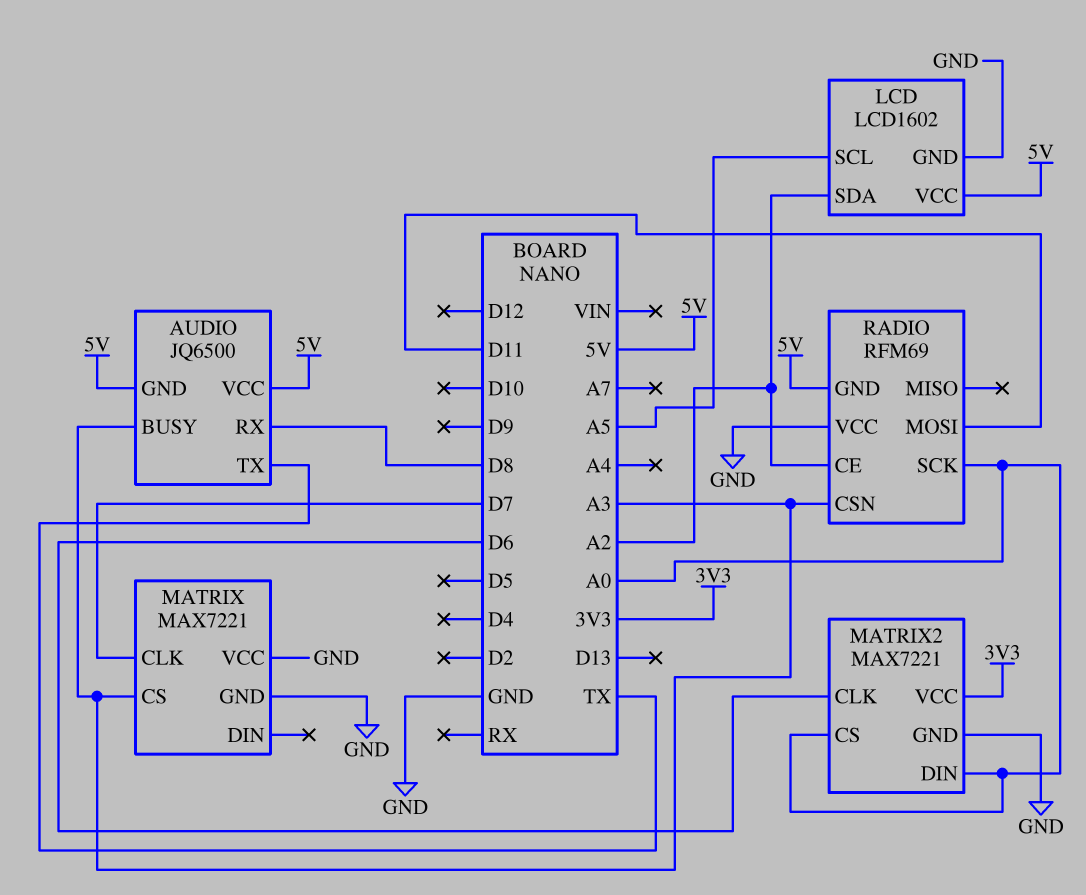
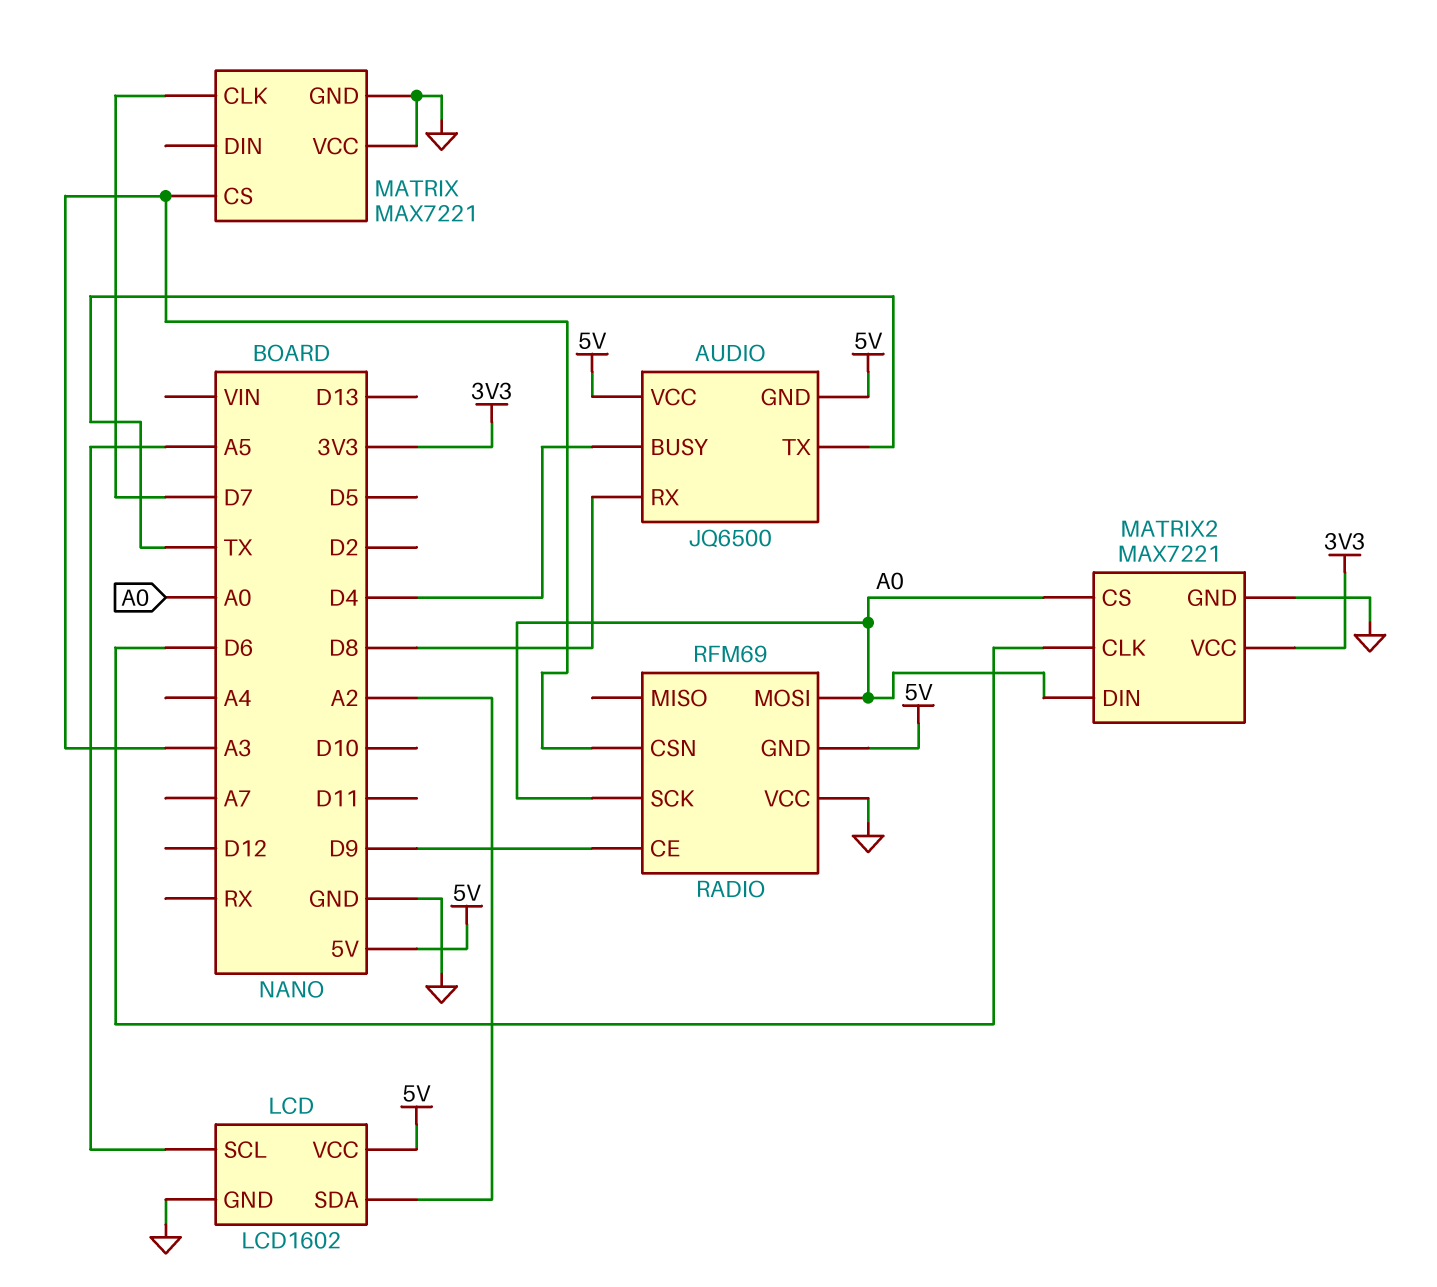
AUDIO pin BUSY: A3 -> D4
RADIO pin CE: A2 -> D9
RADIO pin MOSI: D11 -> A0

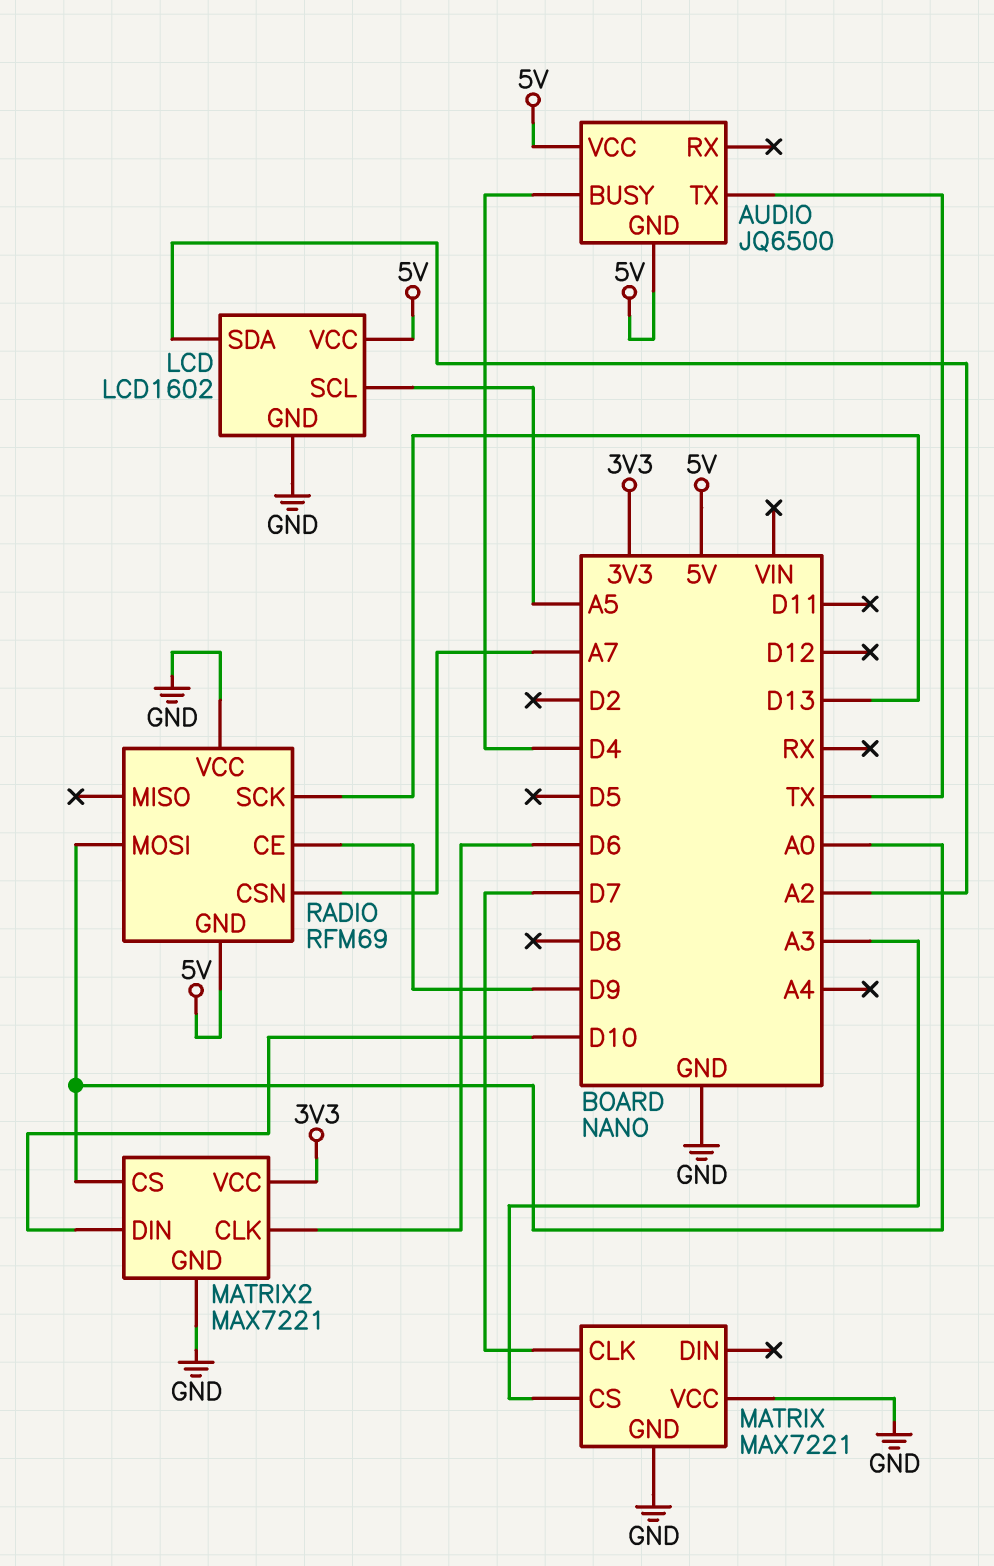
AUDIO pin RX: D8 -> none
MATRIX2 pin DIN: A0 -> D10
RADIO pin CSN: A3 -> A7
RADIO pin SCK: A0 -> D13

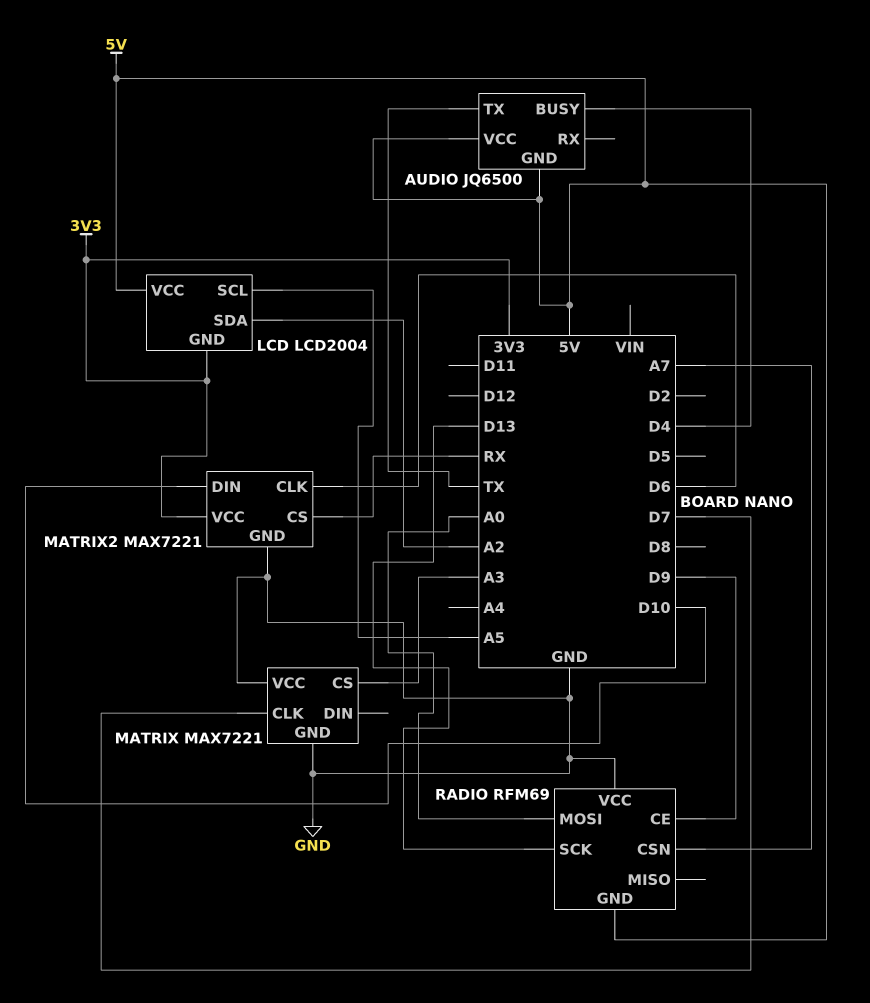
LCD: LCD1602 -> LCD2004
LCD pin GND: GND -> 3V3
MATRIX2 pin CS: A0 -> RX

